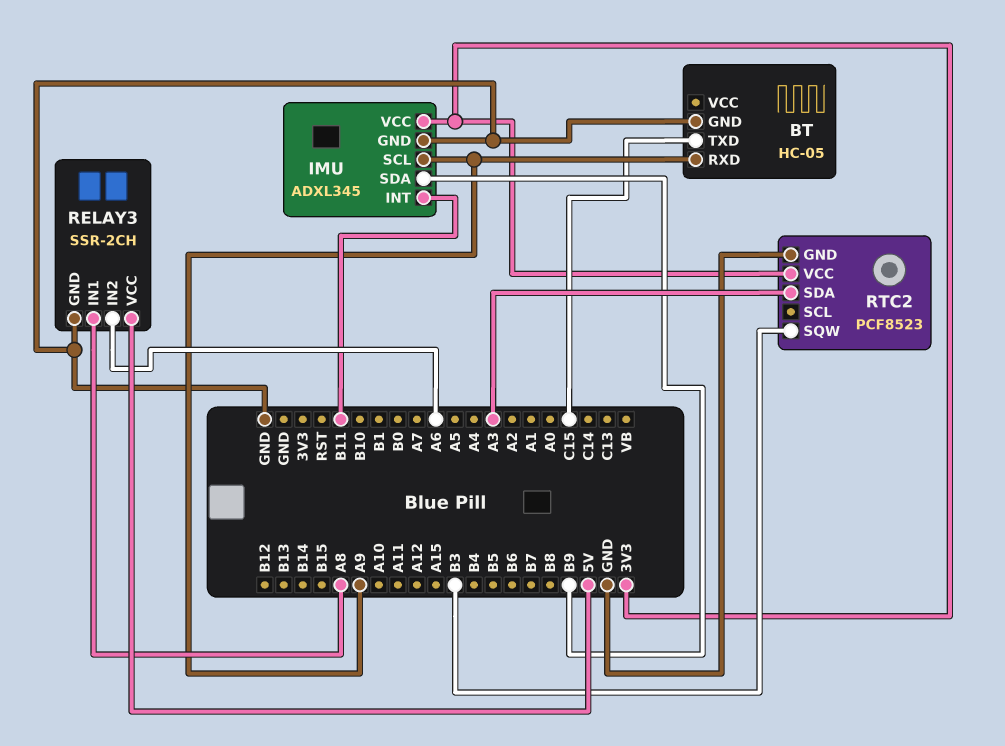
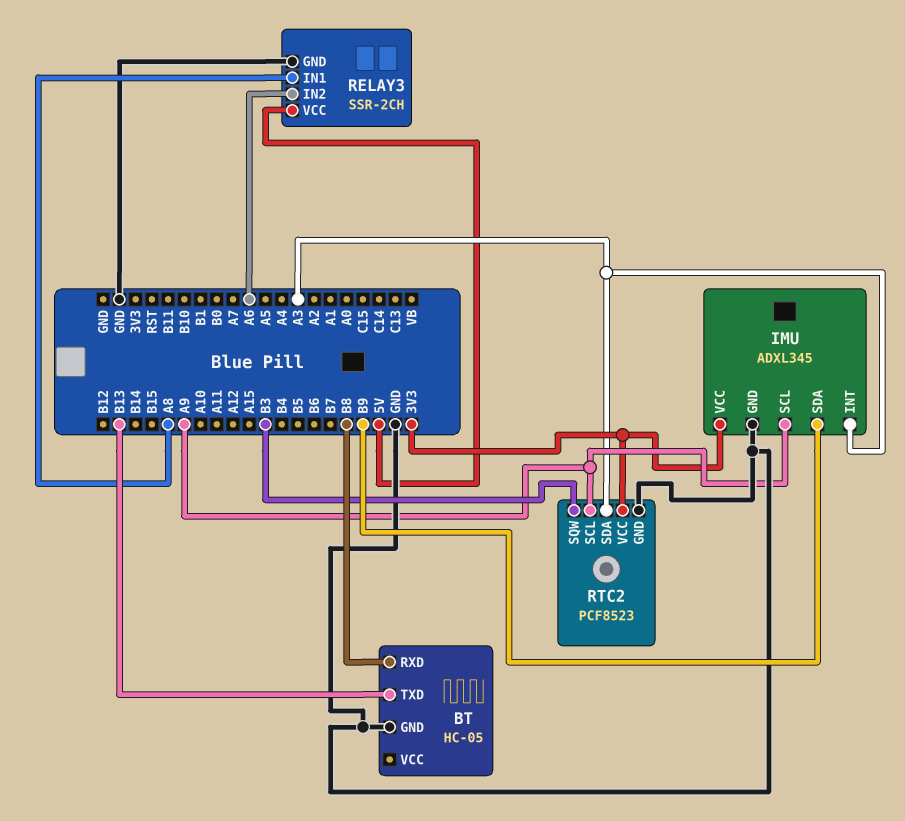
BT pin RXD: A9 -> B8
BT pin TXD: C15 -> B13
IMU pin INT: B11 -> A3
RTC2 pin SCL: none -> A9

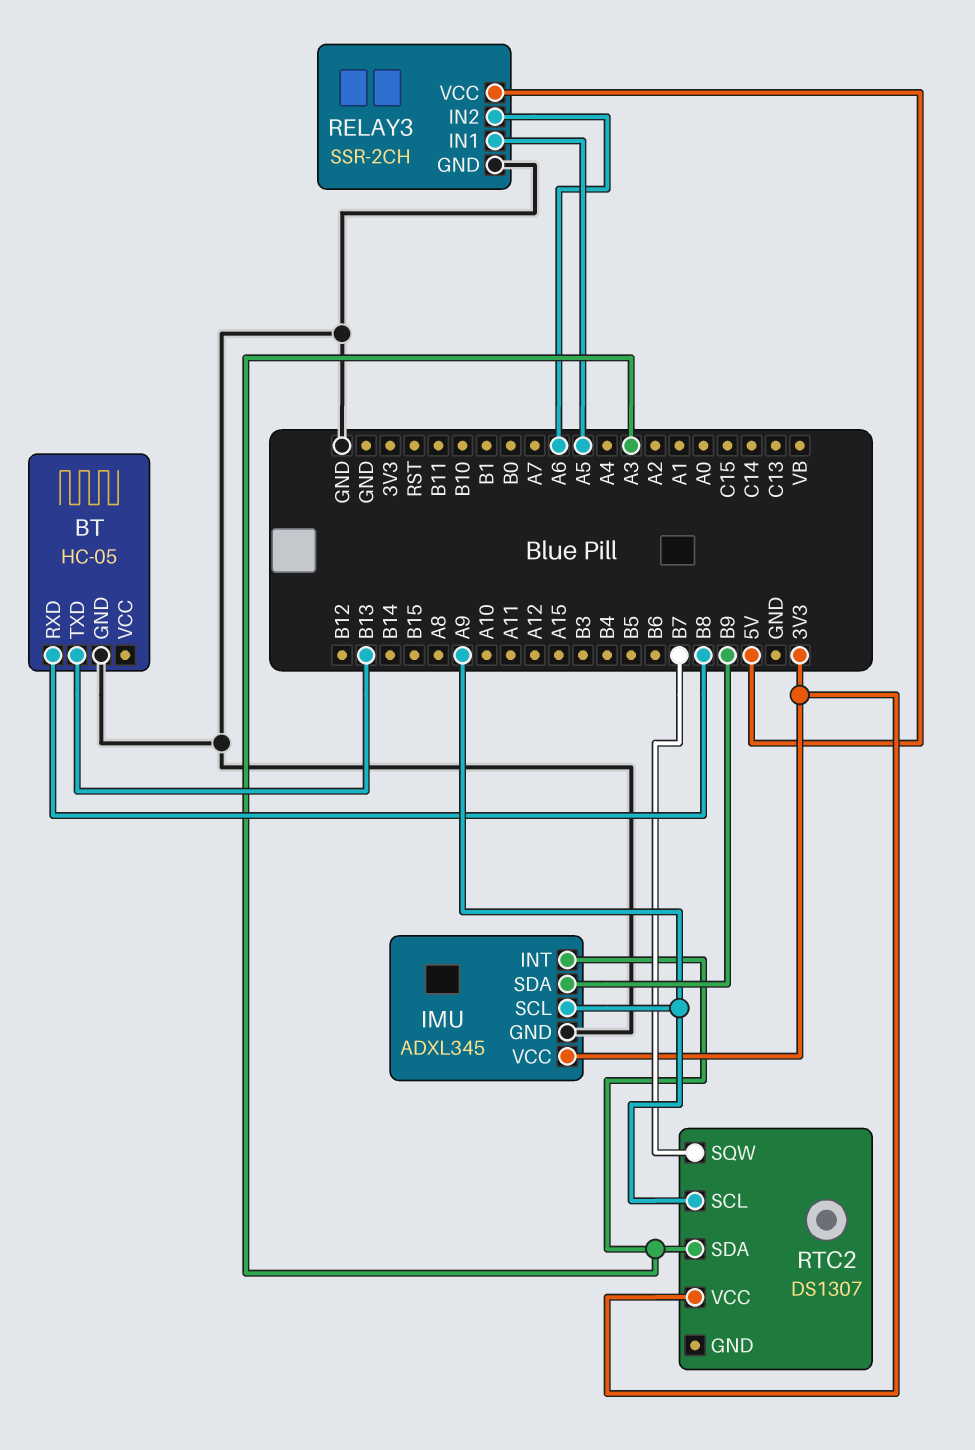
RELAY3 pin IN1: A8 -> A5
RTC2: PCF8523 -> DS1307
RTC2 pin GND: GND -> none
RTC2 pin SQW: B3 -> B7

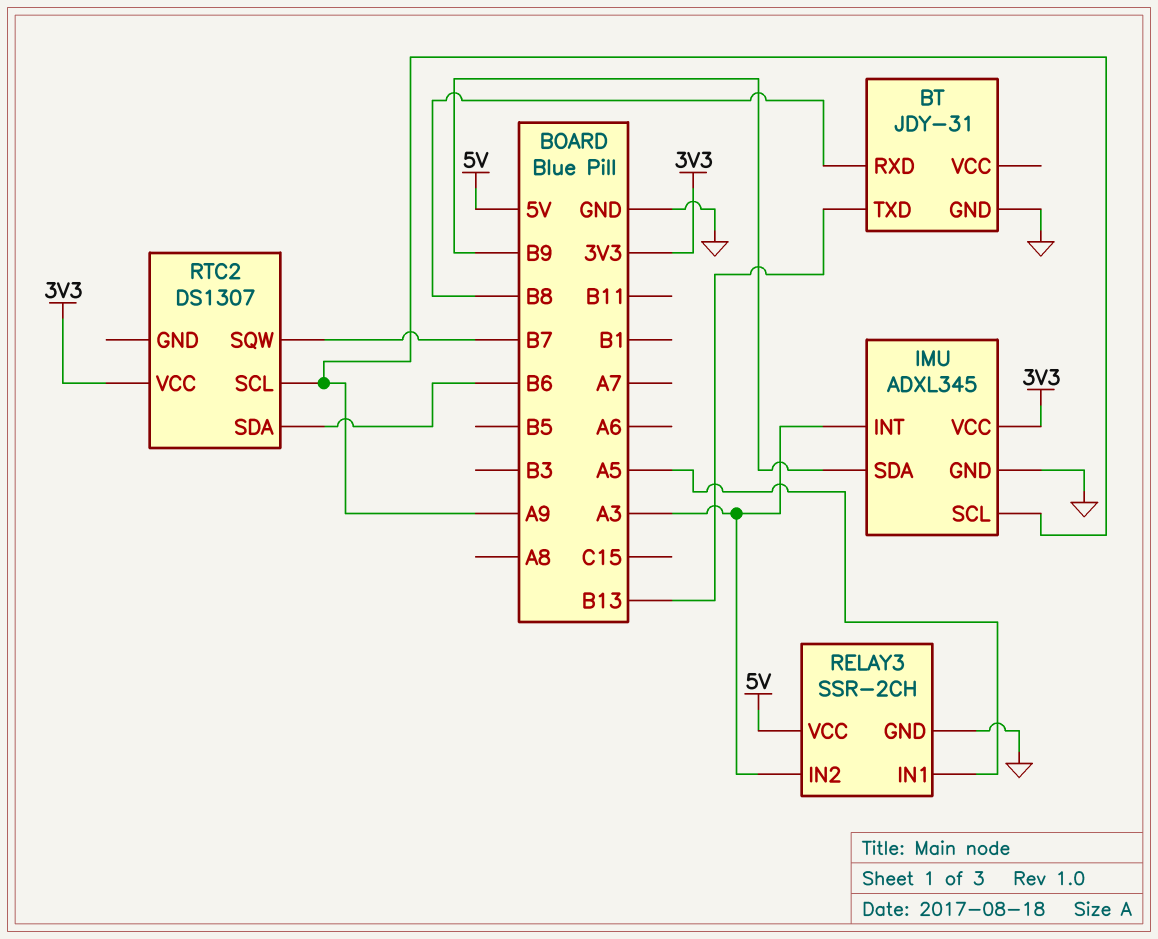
BT: HC-05 -> JDY-31
RELAY3 pin IN2: A6 -> A3
RTC2 pin SDA: A3 -> B6

